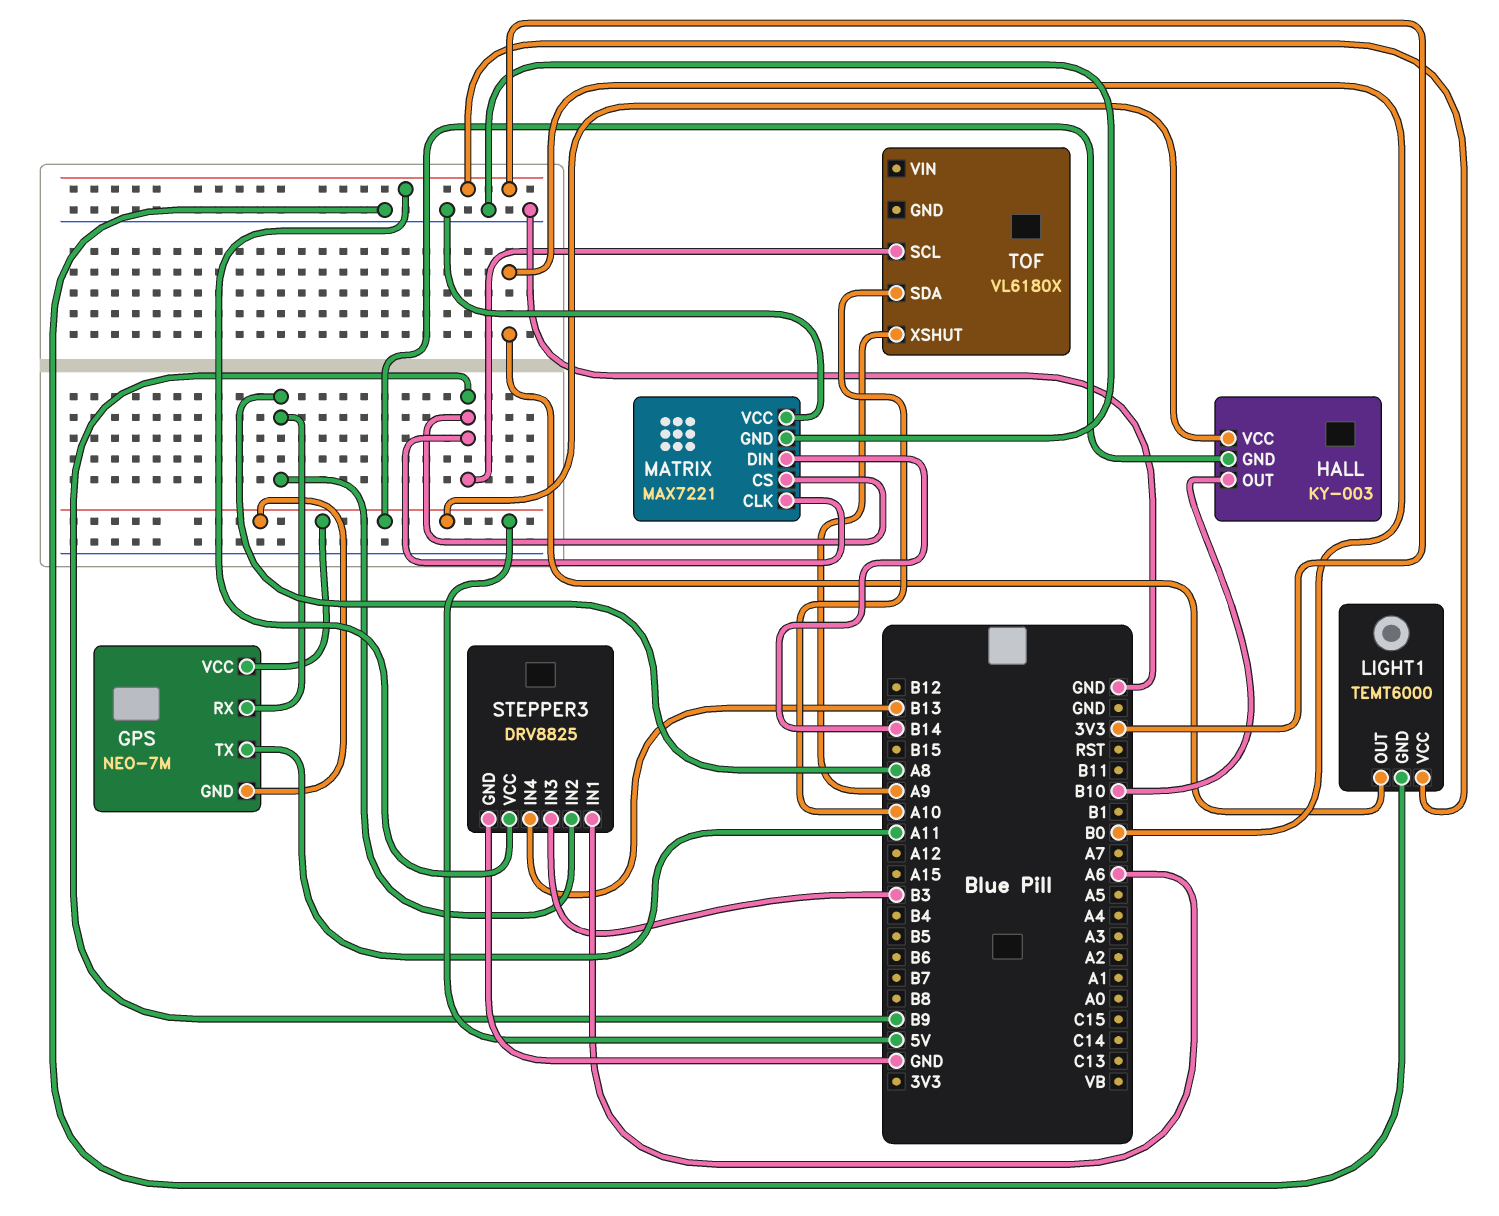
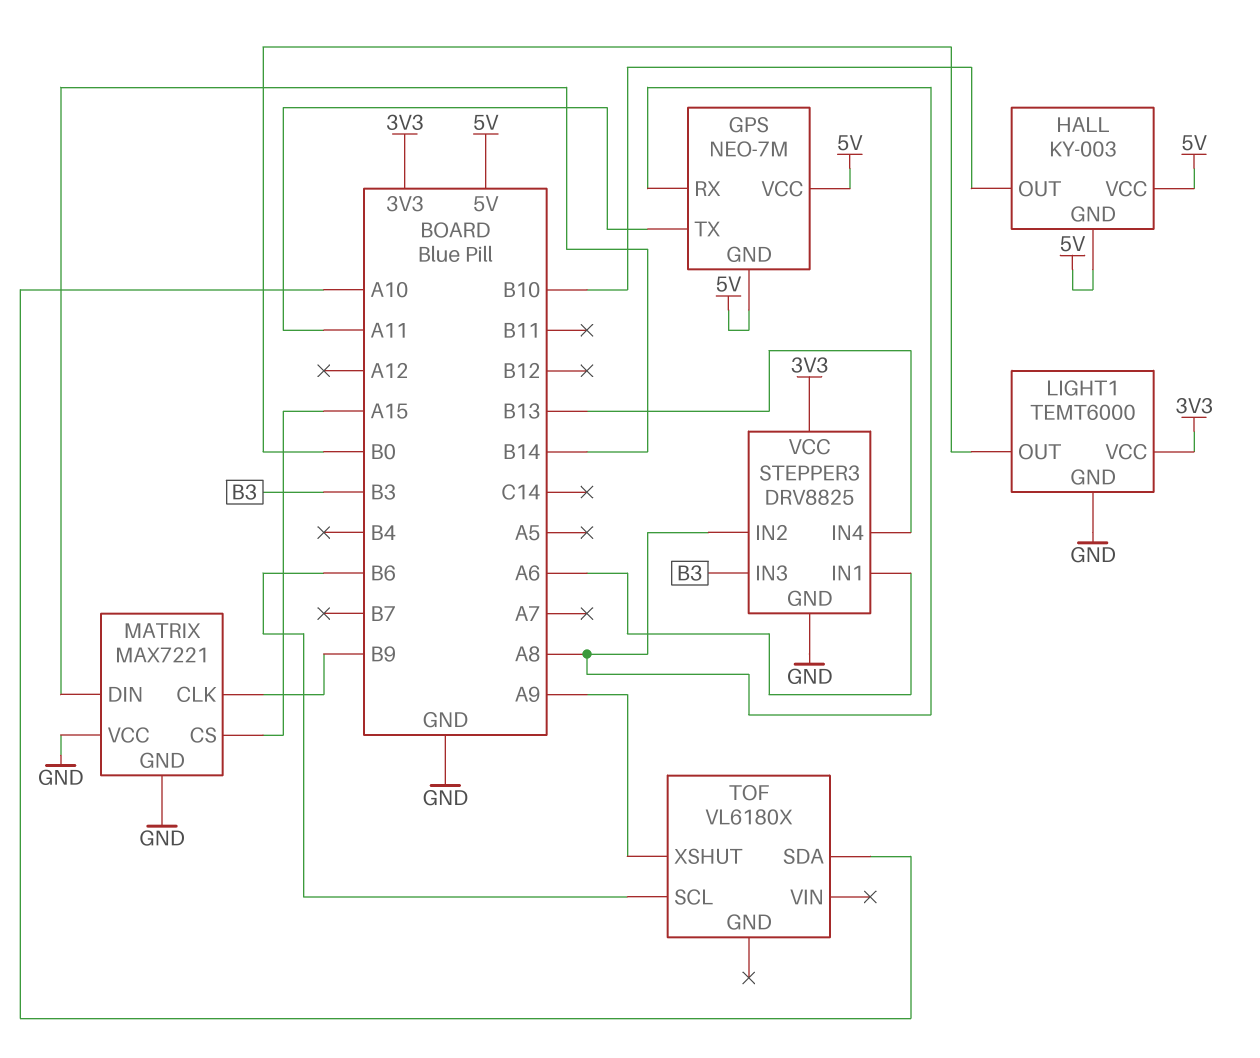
MATRIX pin CS: B9 -> A15
TOF pin SCL: B9 -> B6

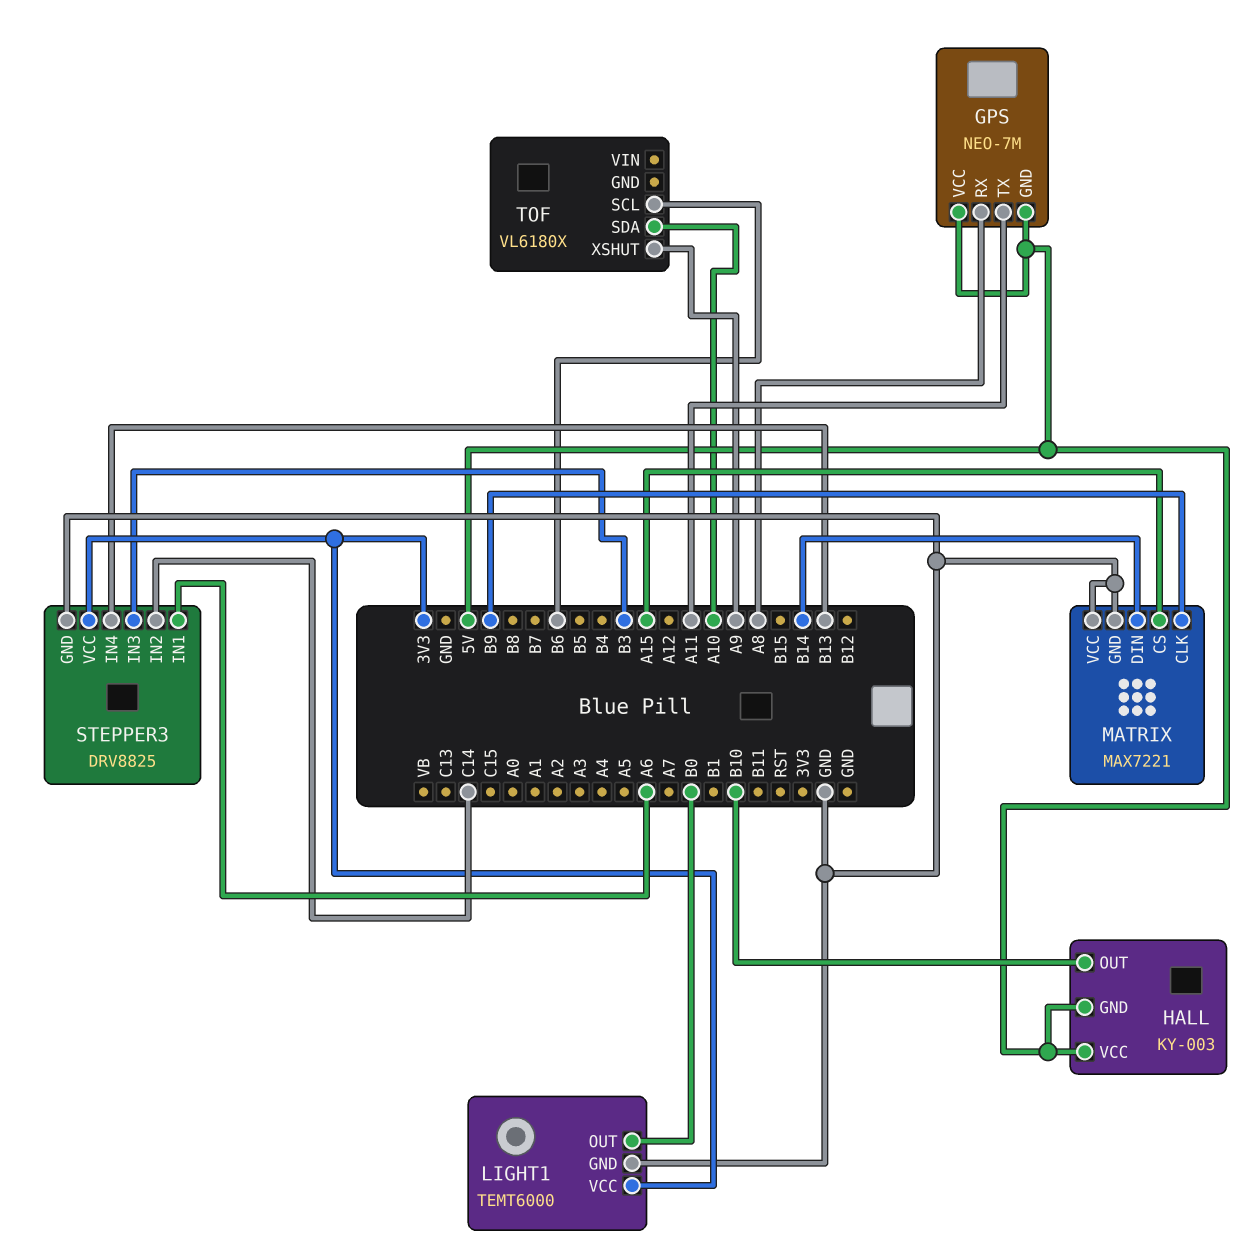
STEPPER3 pin IN2: A8 -> C14

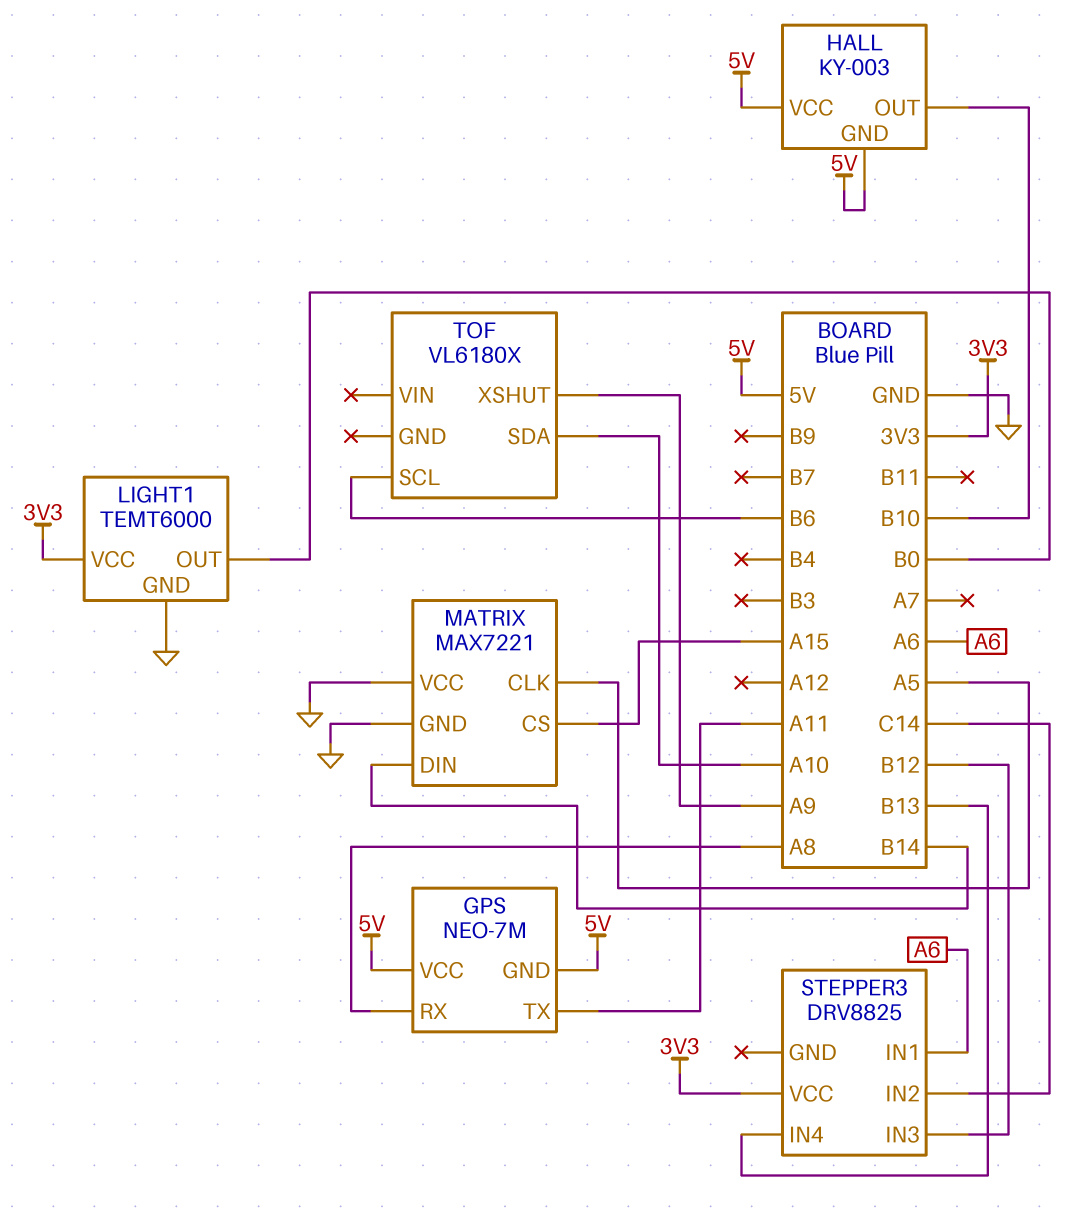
MATRIX pin CLK: B9 -> A5
STEPPER3 pin GND: GND -> none
STEPPER3 pin IN3: B3 -> B12

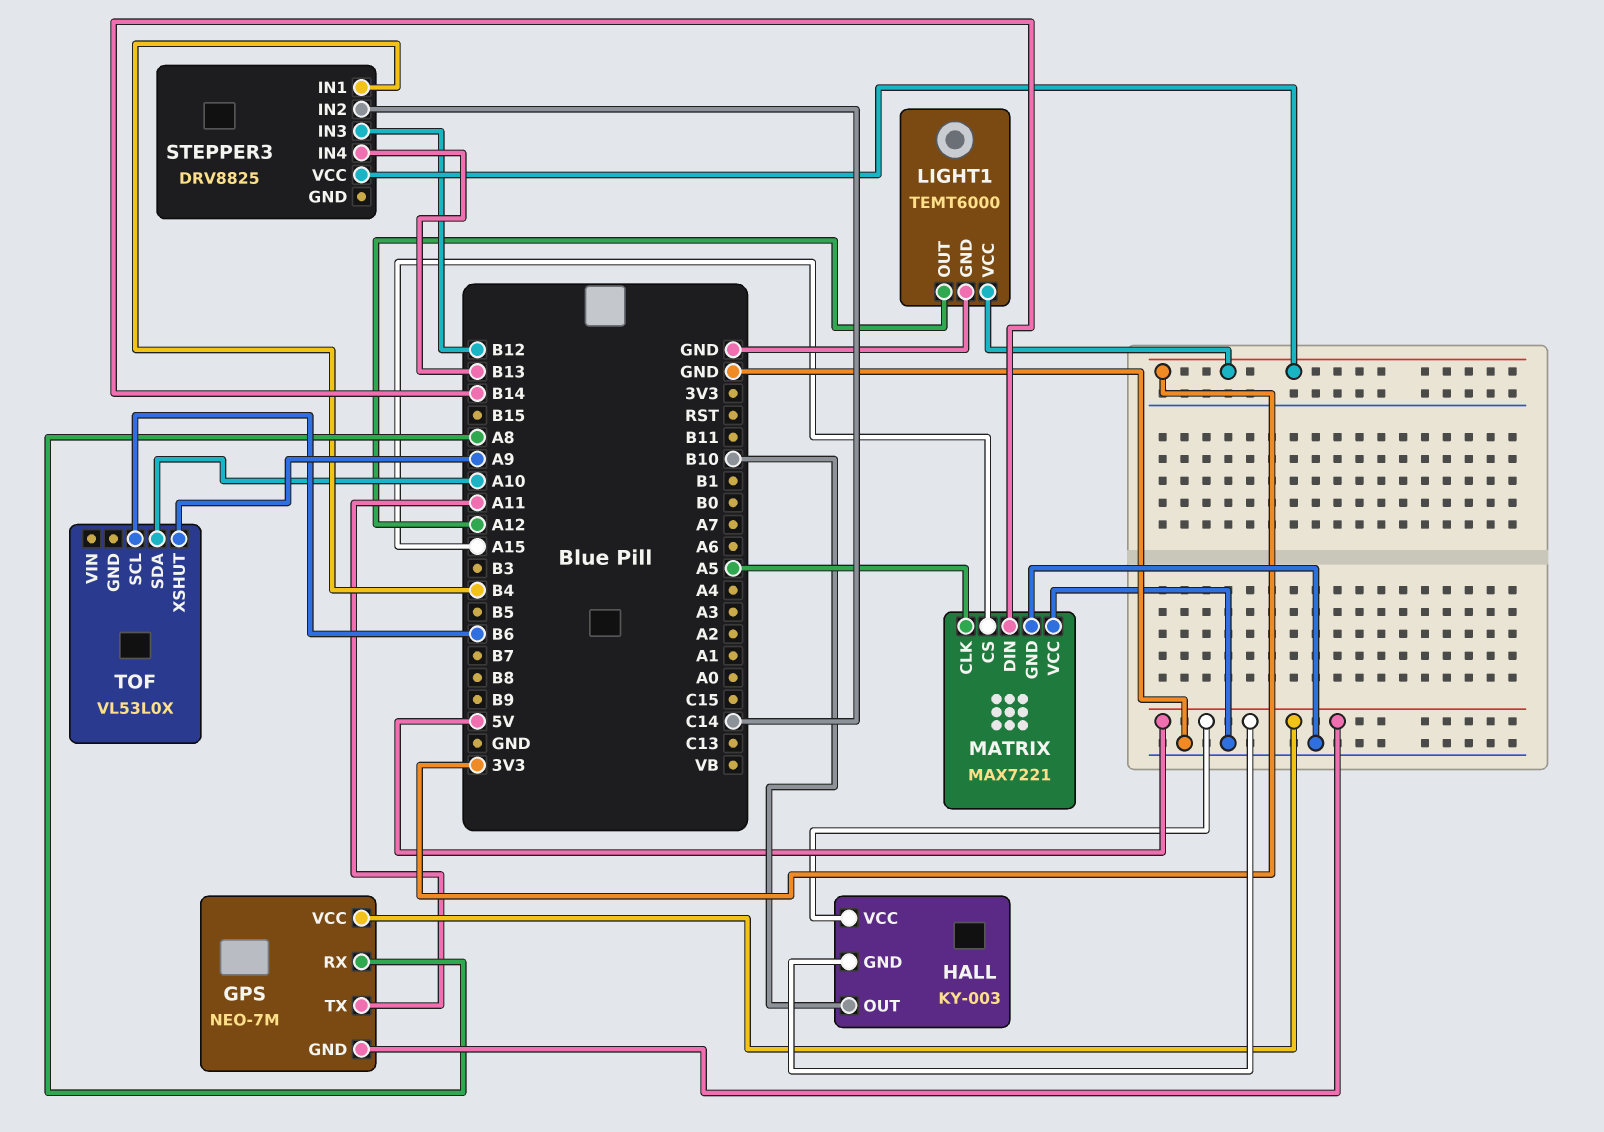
LIGHT1 pin OUT: B0 -> A12
STEPPER3 pin IN1: A6 -> B4
TOF: VL6180X -> VL53L0X

